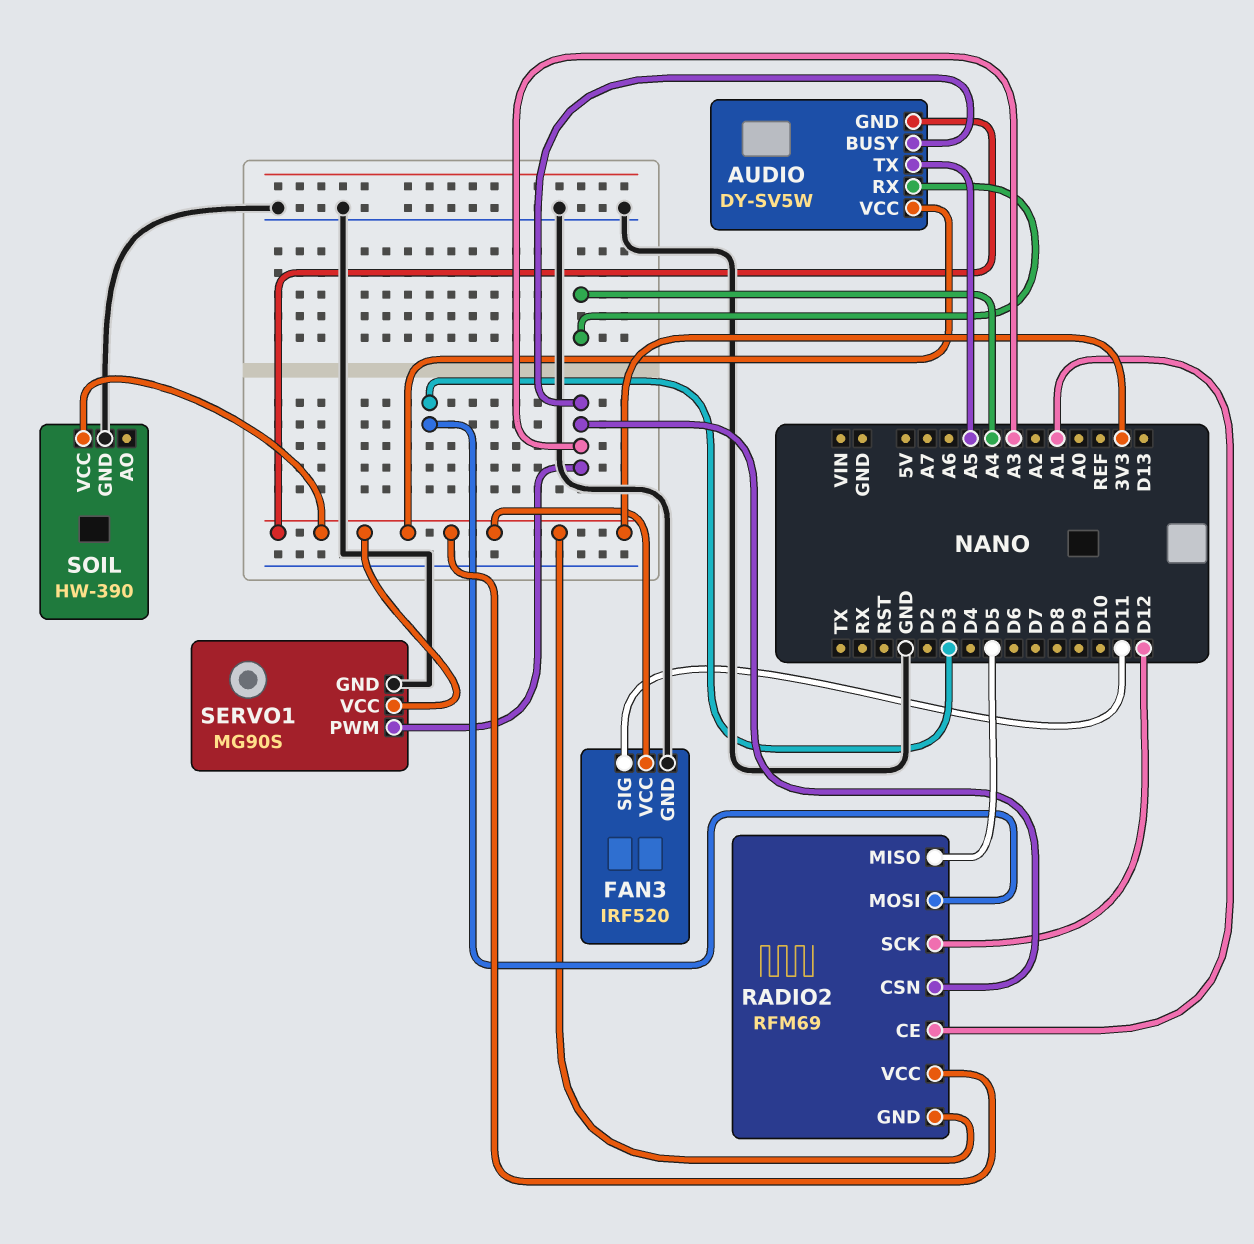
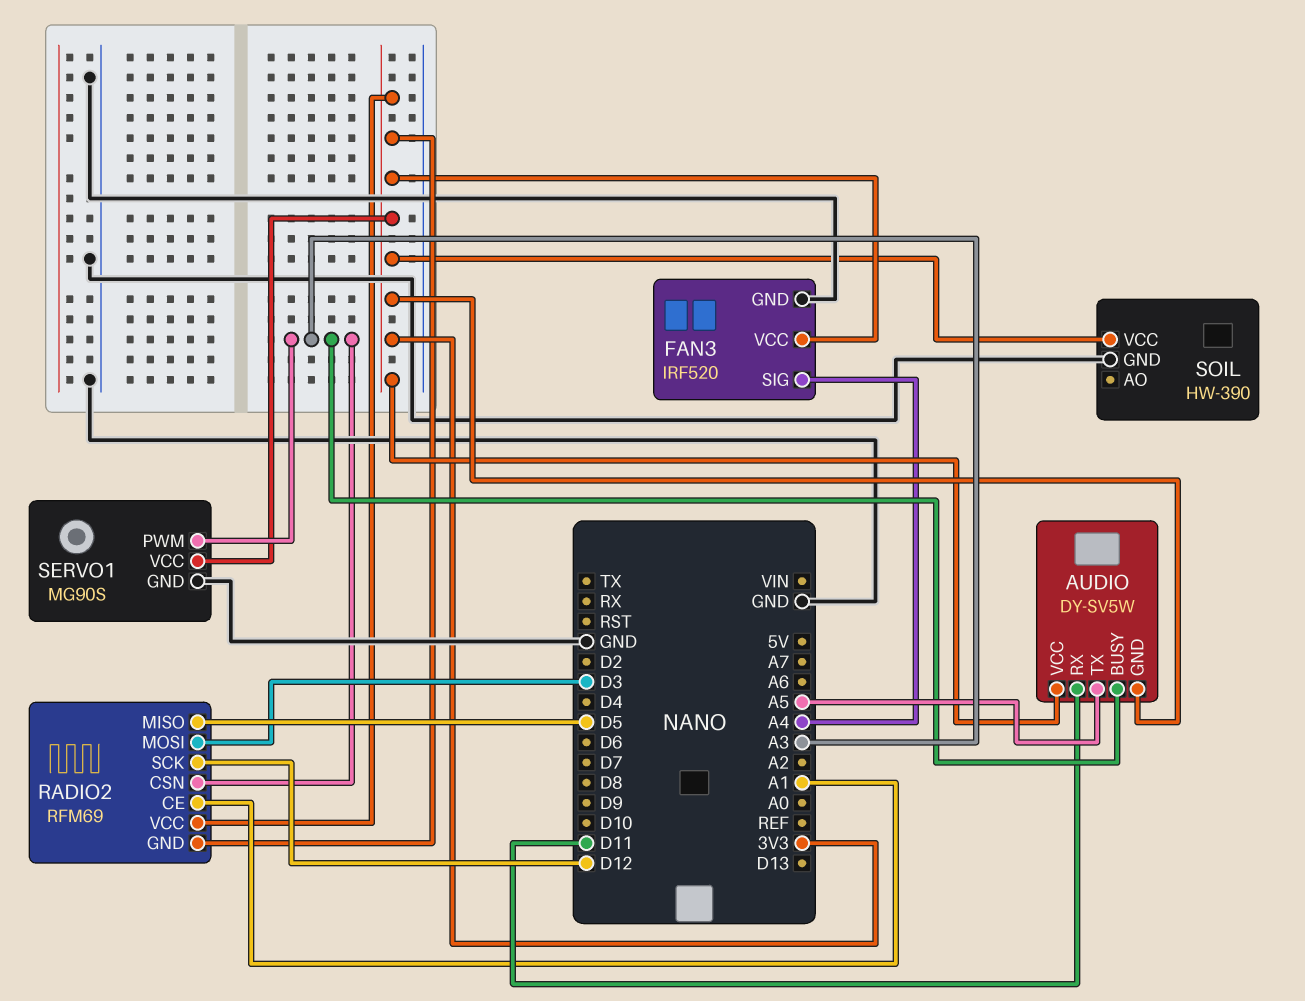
AUDIO pin RX: A4 -> D11
FAN3 pin SIG: D11 -> A4

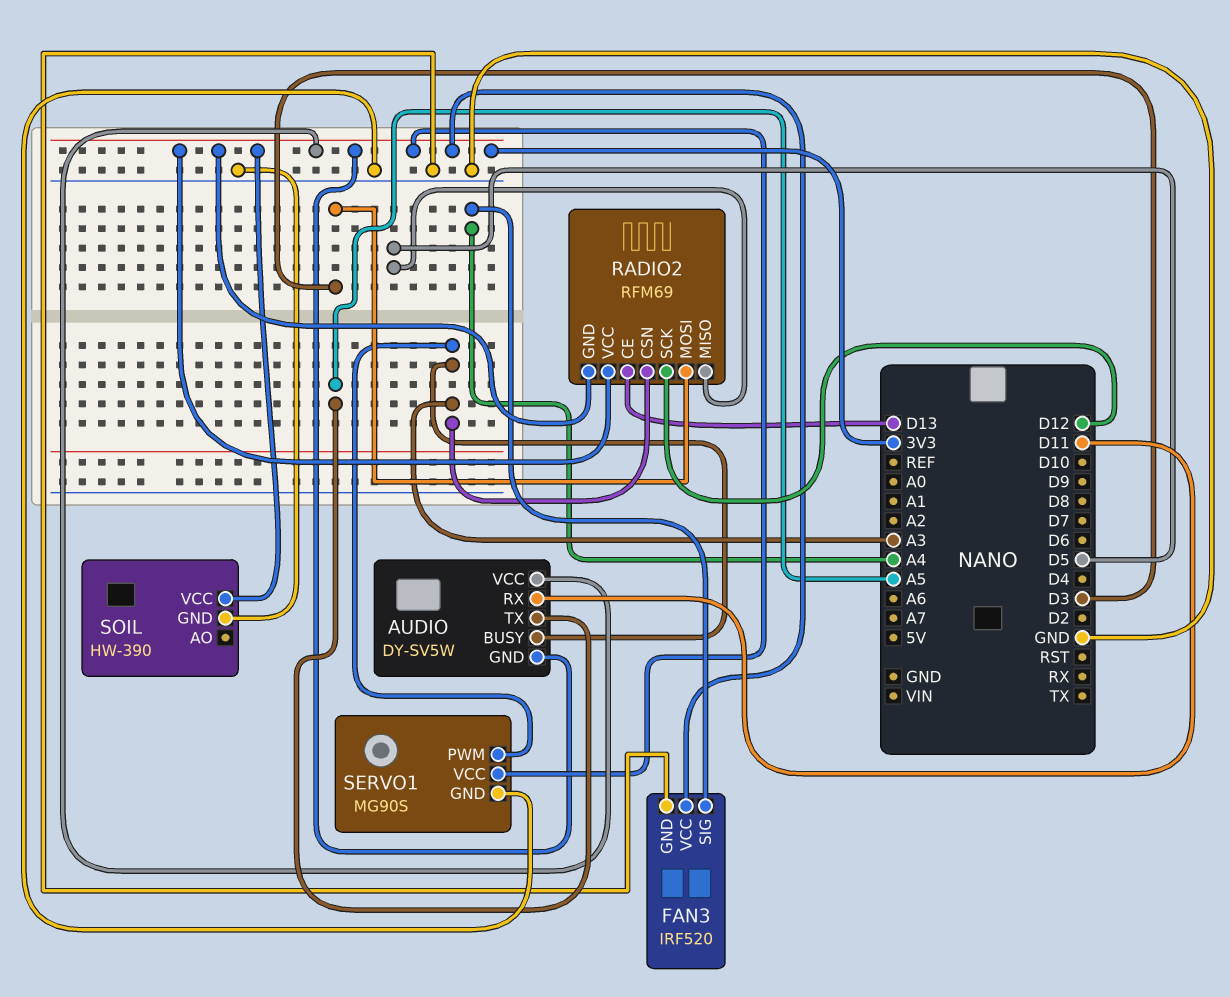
RADIO2 pin CE: A1 -> D13

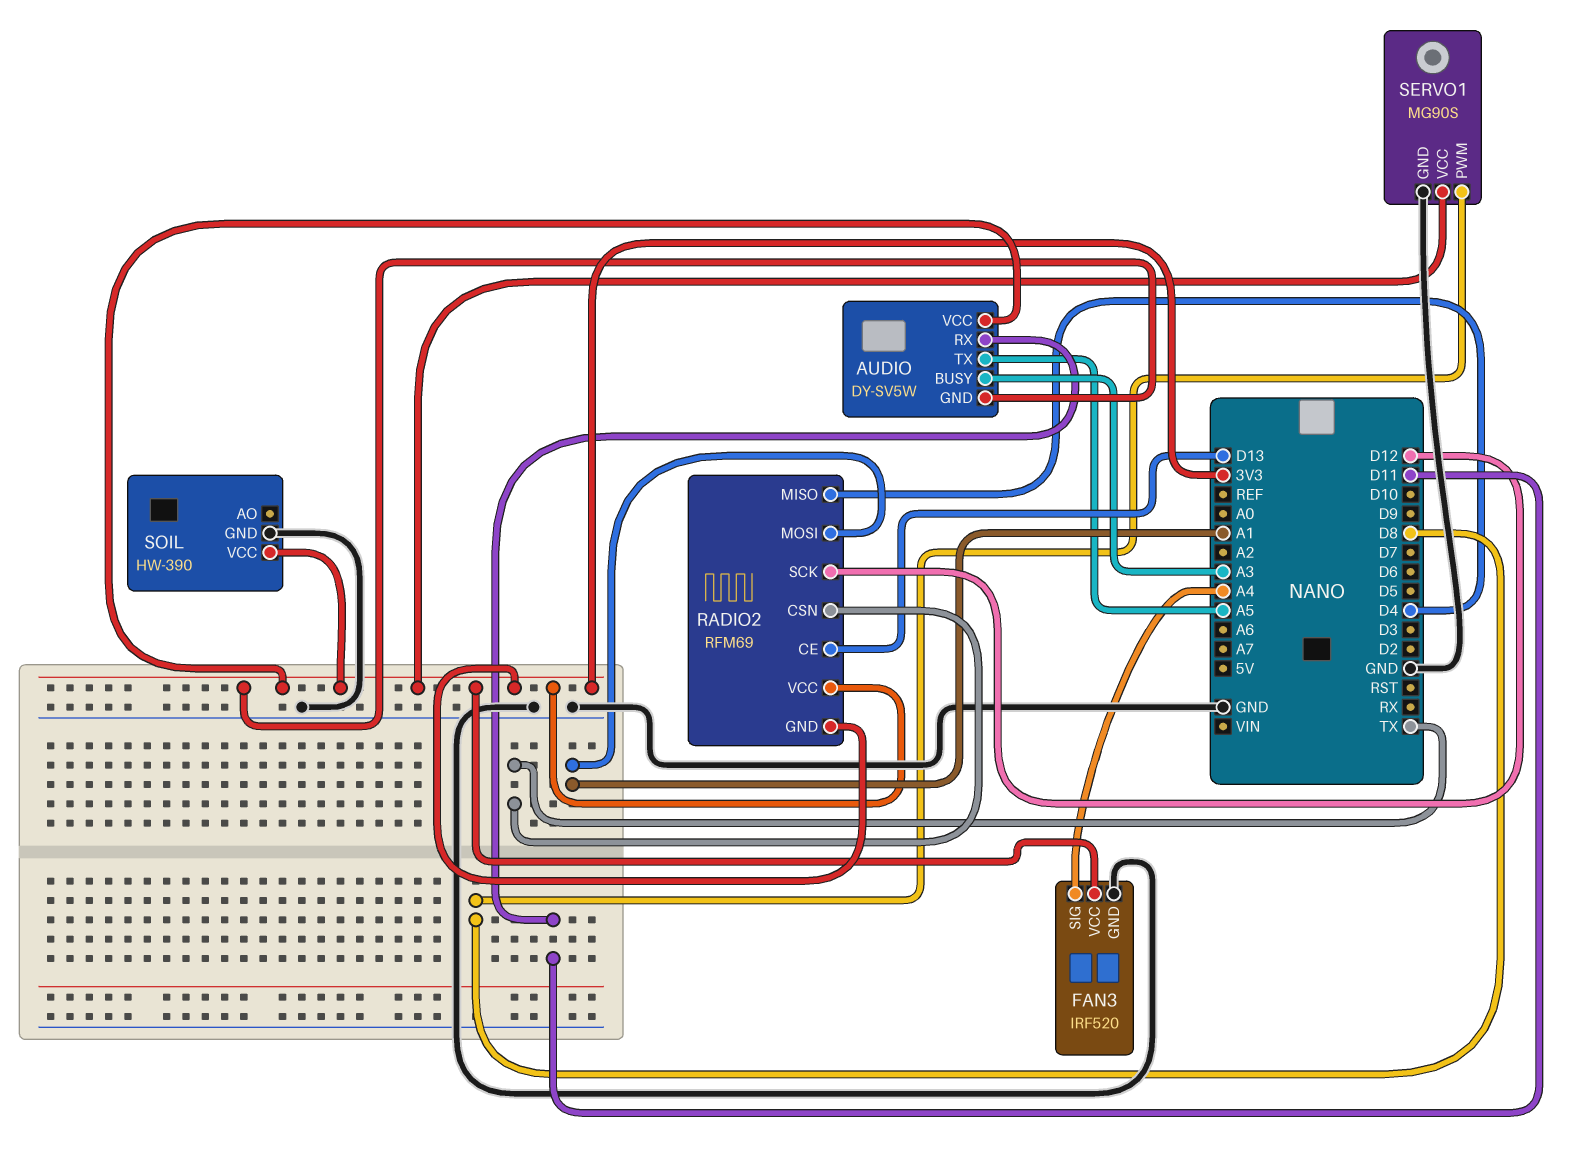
RADIO2 pin CSN: A3 -> TX
RADIO2 pin MISO: D5 -> D4
RADIO2 pin MOSI: D3 -> A1
SERVO1 pin PWM: A3 -> D8

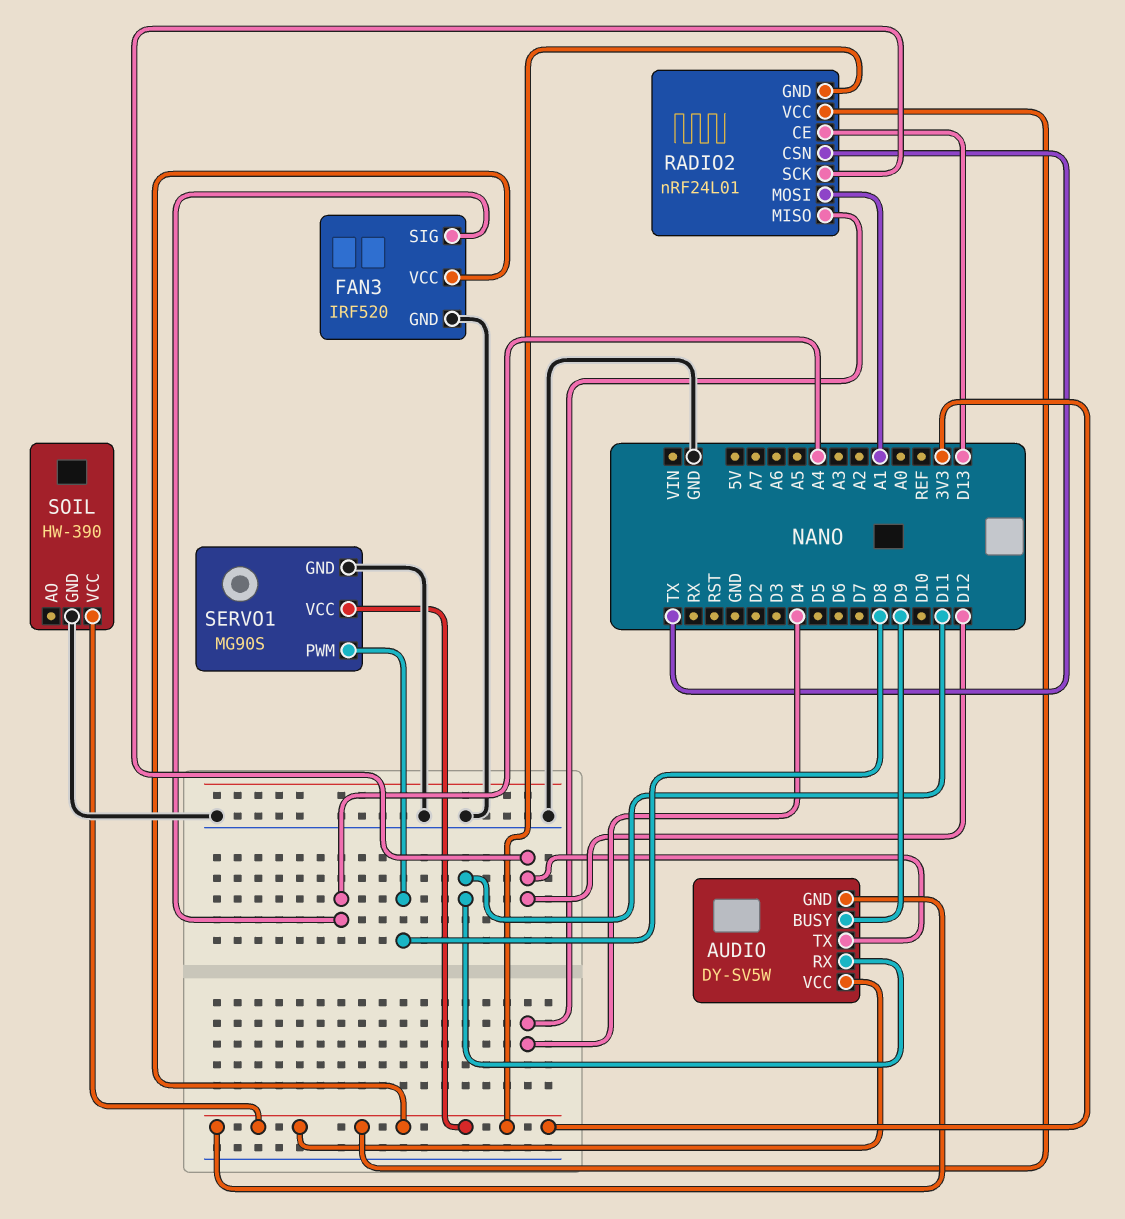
AUDIO pin BUSY: A3 -> D9
AUDIO pin TX: A5 -> D12
RADIO2: RFM69 -> nRF24L01

